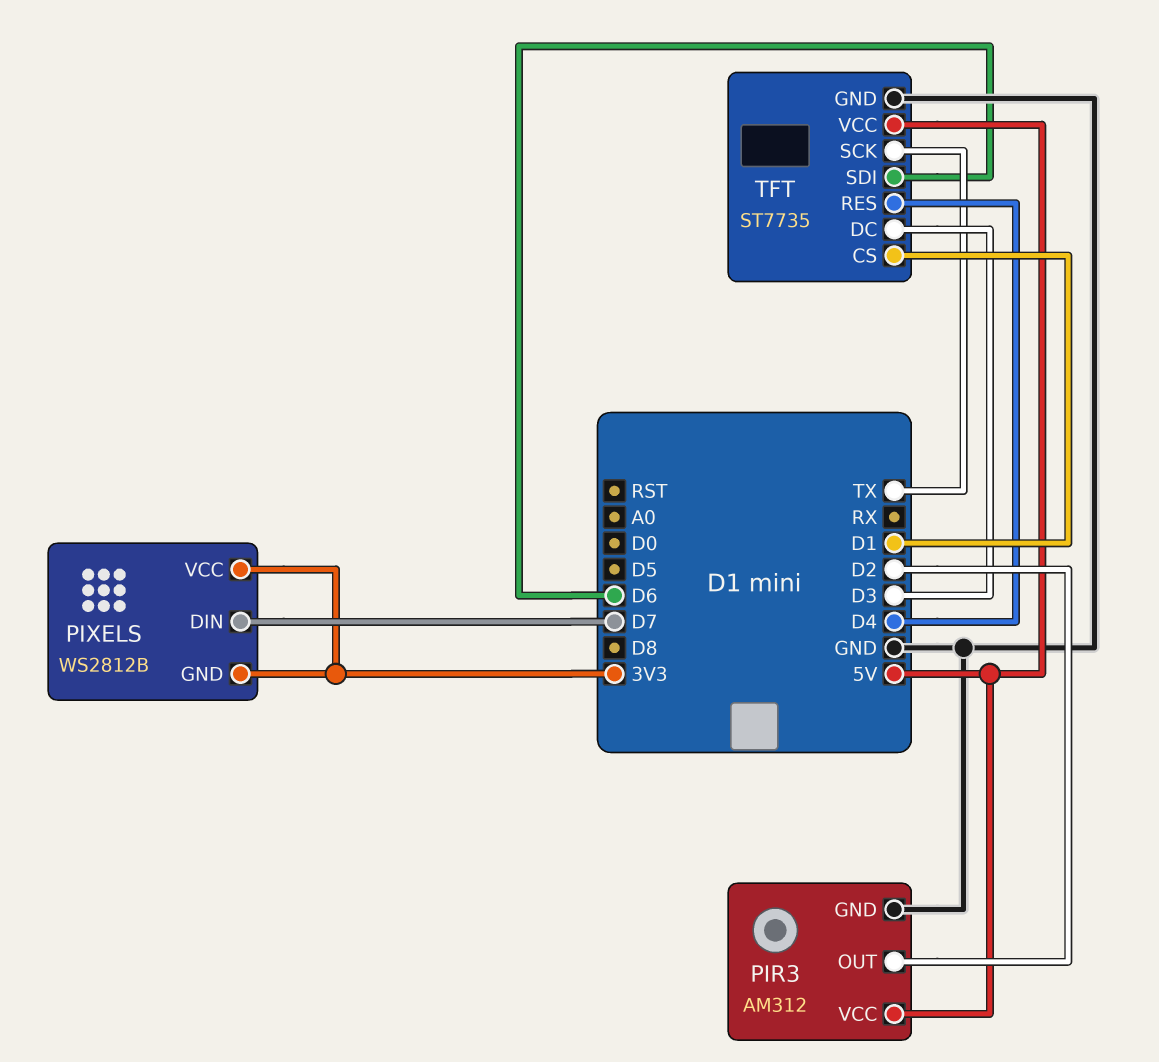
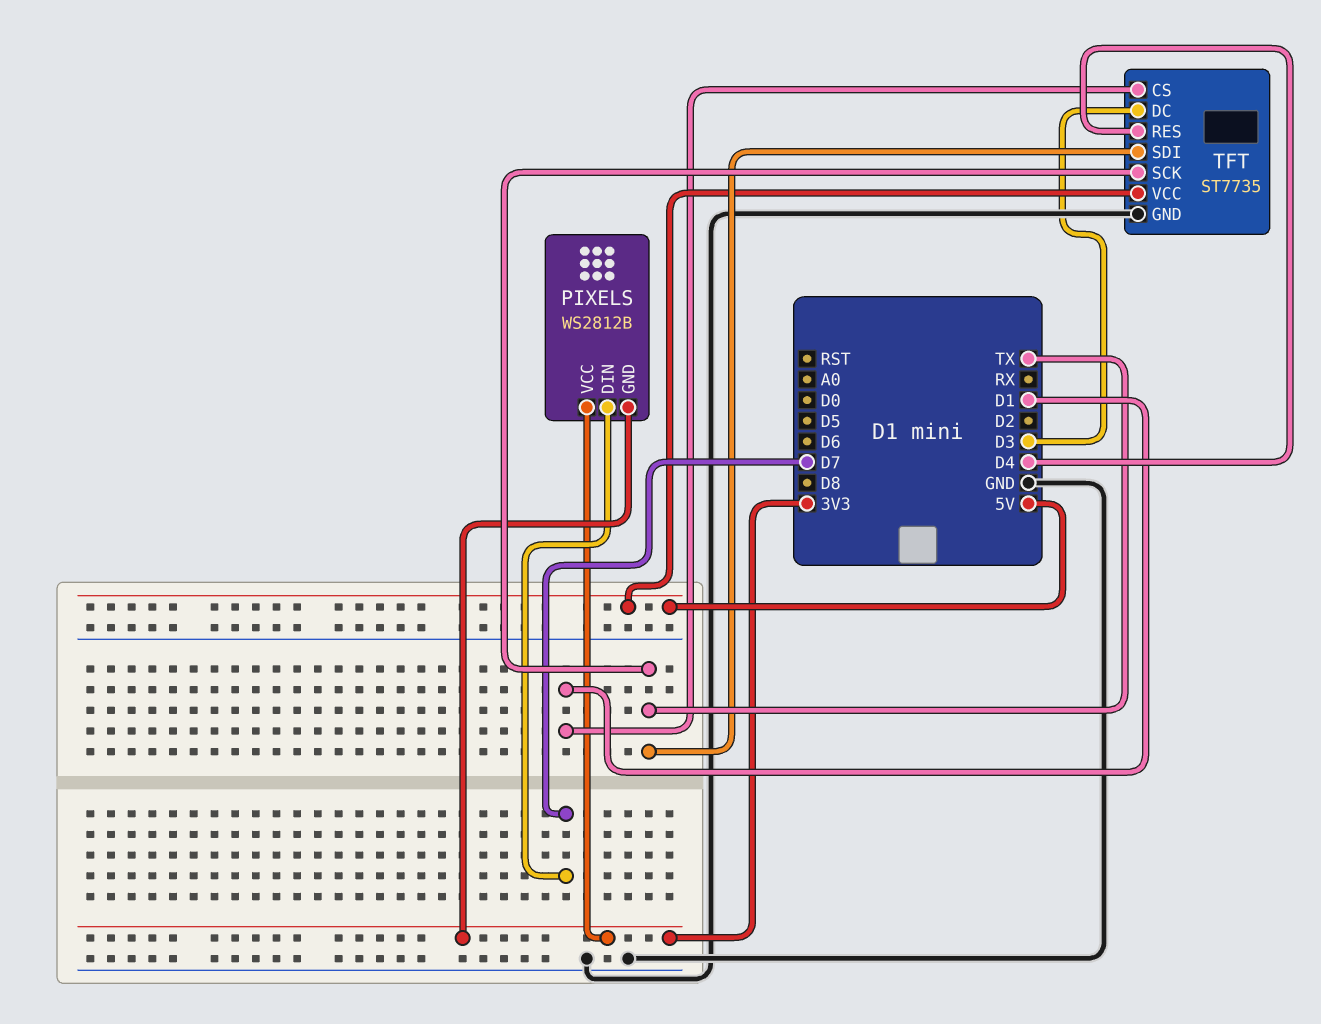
PIR3: AM312 -> none
PIR3 pin GND: GND -> none
PIR3 pin OUT: D2 -> none
PIR3 pin VCC: 5V -> none
TFT pin SDI: D6 -> TX

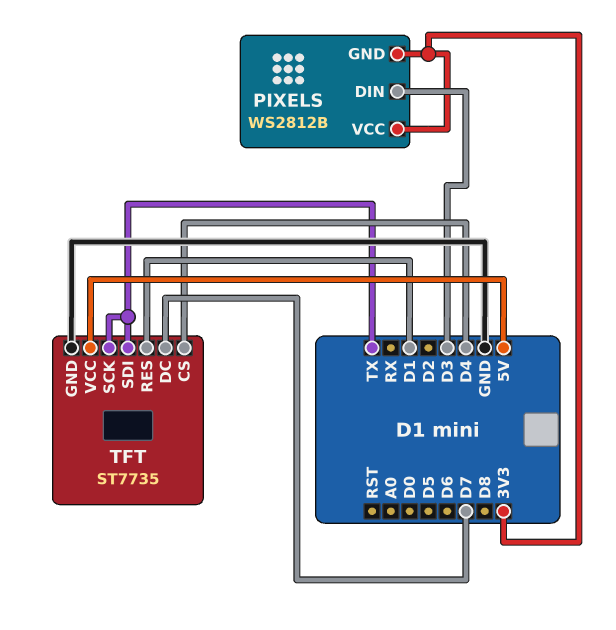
PIXELS pin DIN: D7 -> D3
TFT pin CS: D1 -> D4
TFT pin DC: D3 -> D7
TFT pin RES: D4 -> D1

